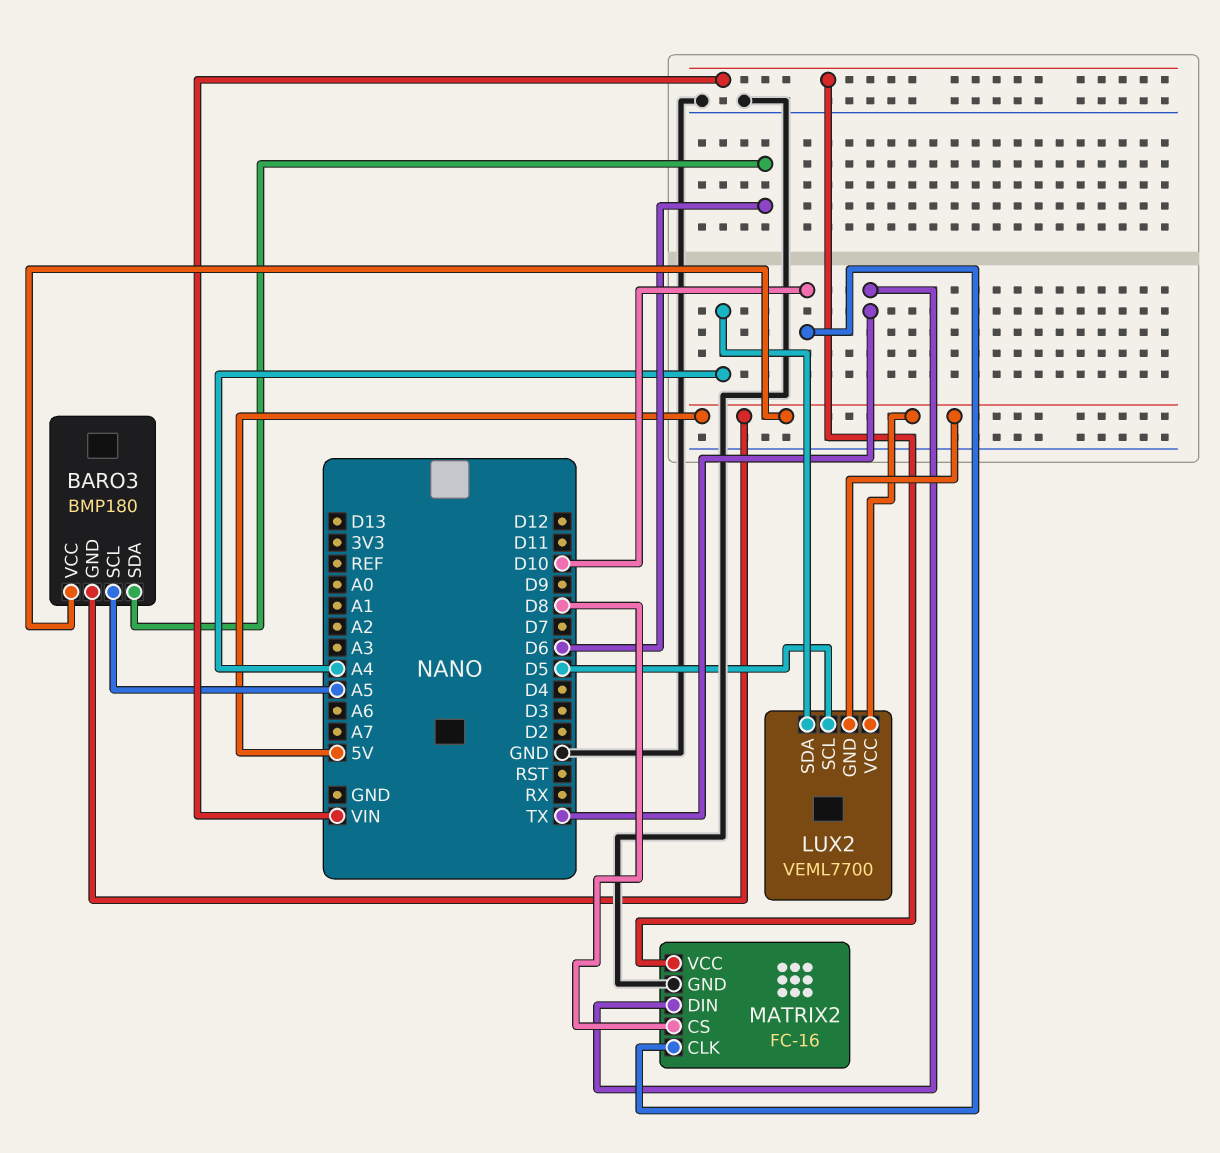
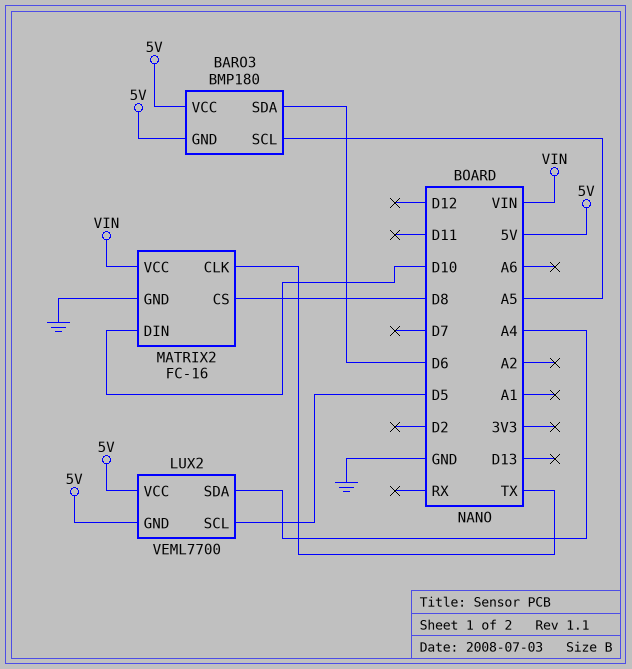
MATRIX2 pin CLK: D10 -> TX
MATRIX2 pin DIN: TX -> D10

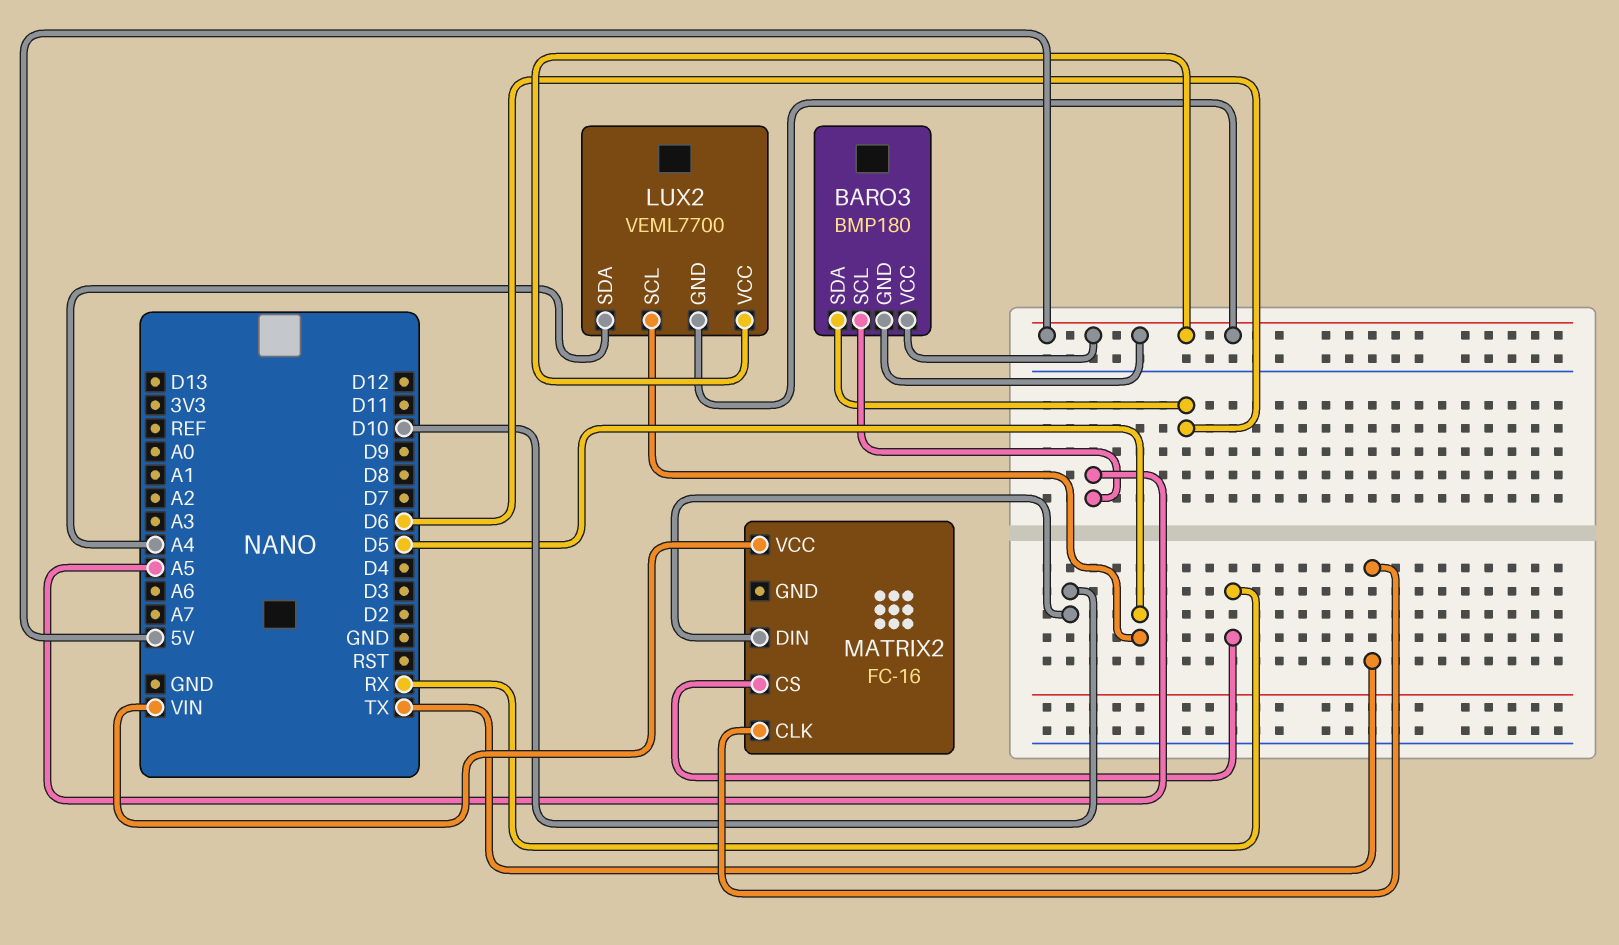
MATRIX2 pin CS: D8 -> RX
MATRIX2 pin GND: GND -> none

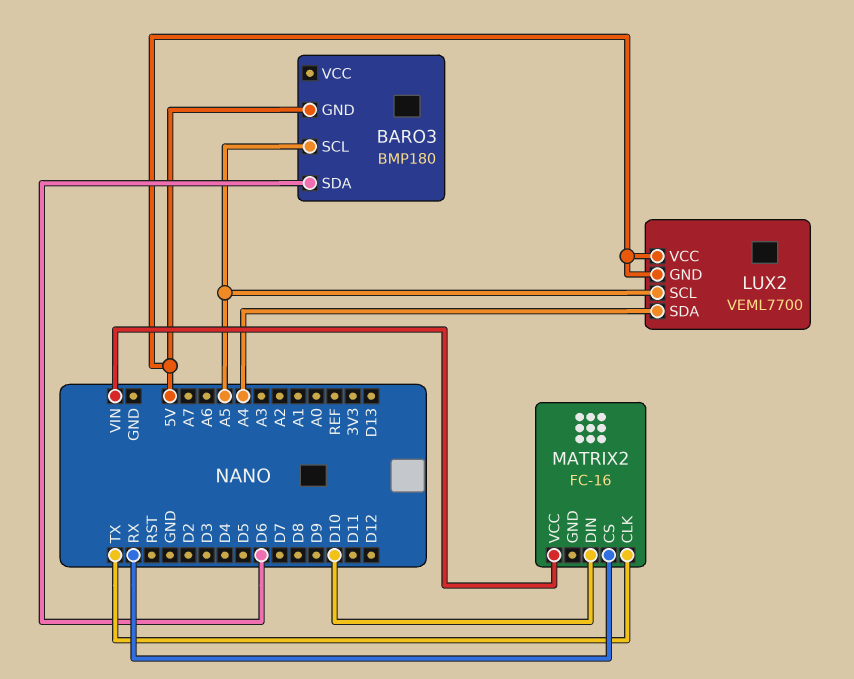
BARO3 pin VCC: 5V -> none
LUX2 pin SCL: D5 -> A5

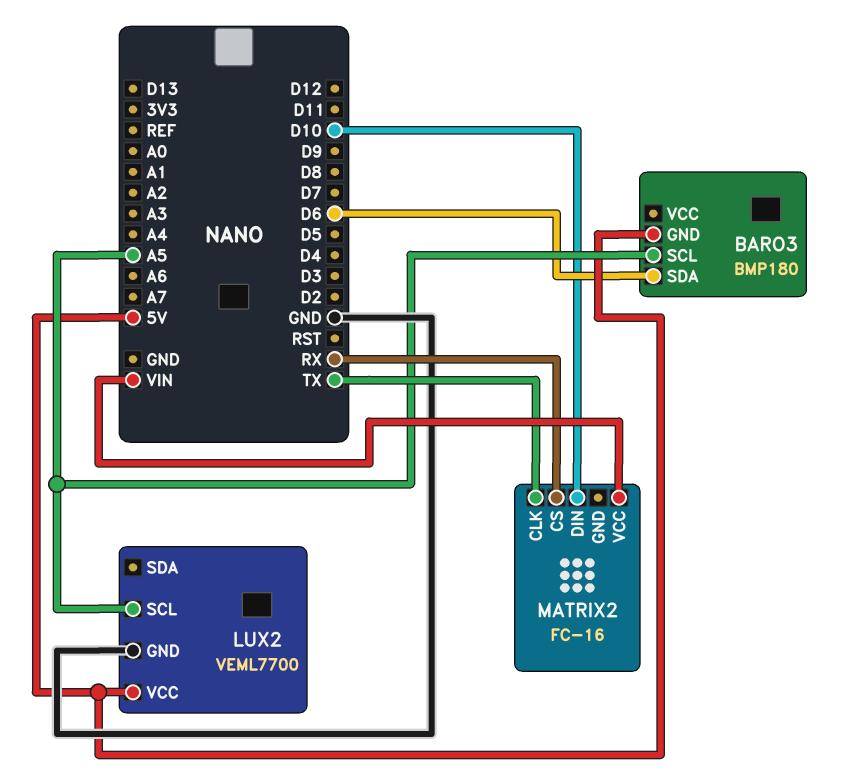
LUX2 pin GND: 5V -> GND
LUX2 pin SDA: A4 -> none

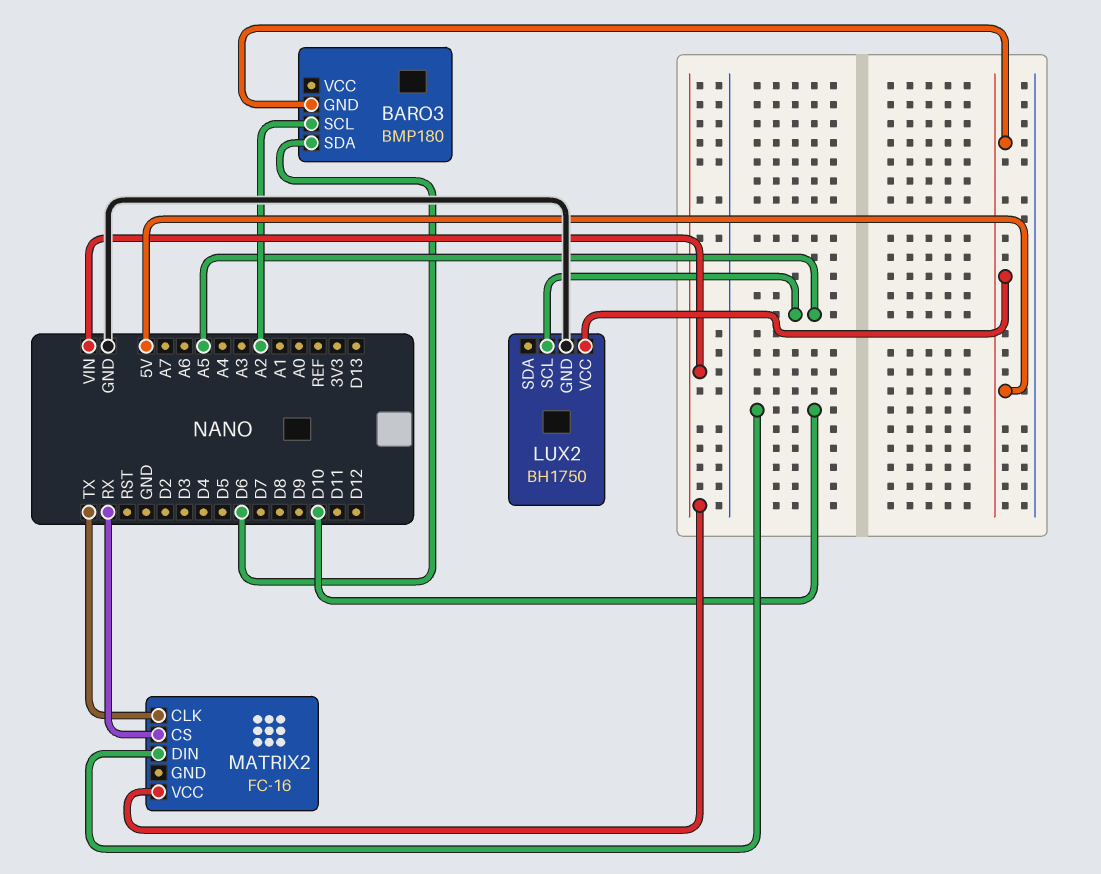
BARO3 pin SCL: A5 -> A2
LUX2: VEML7700 -> BH1750

